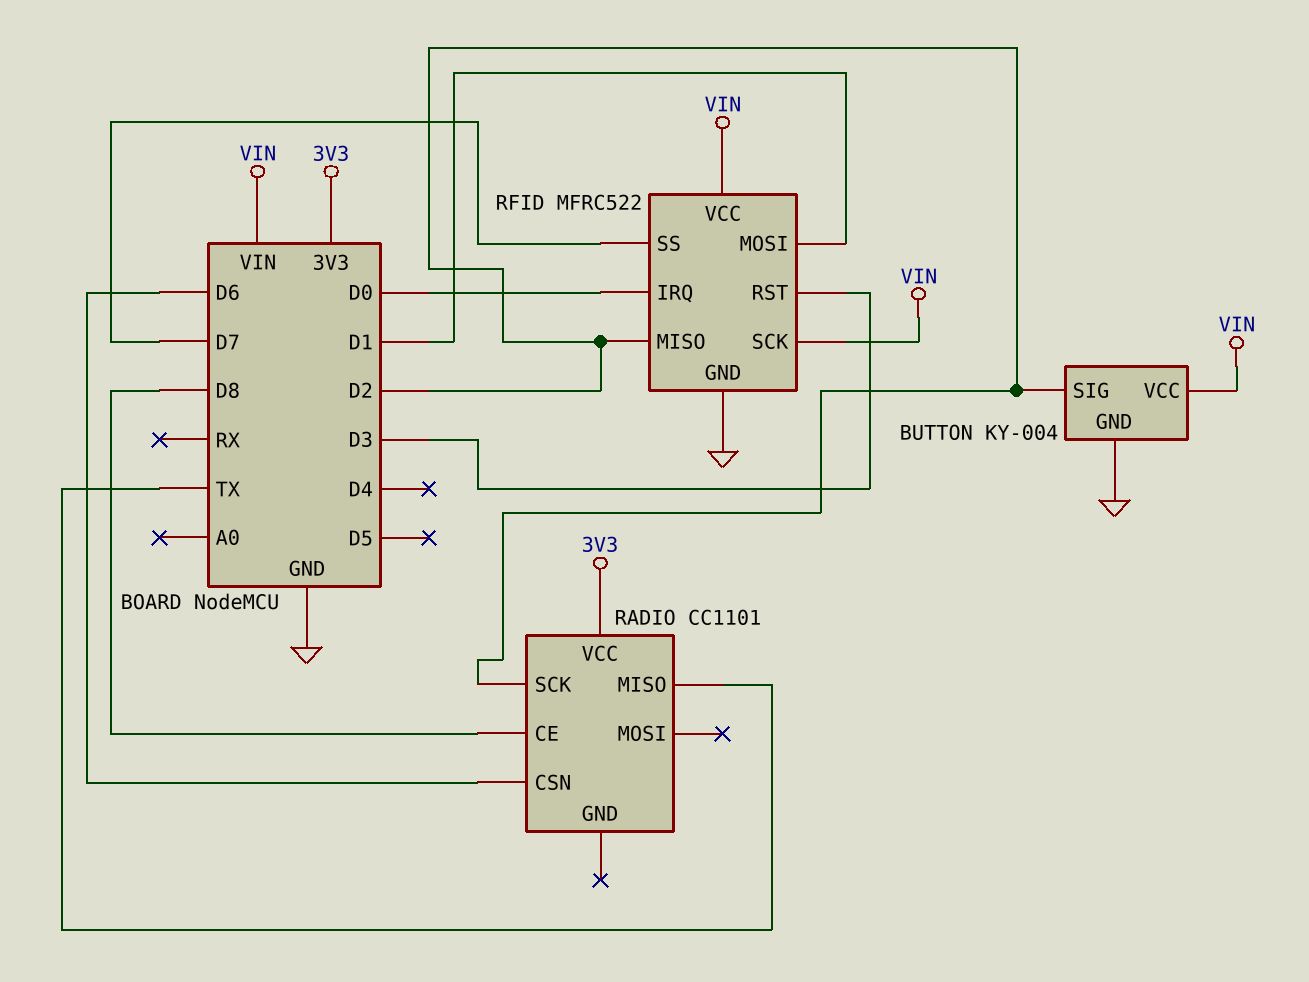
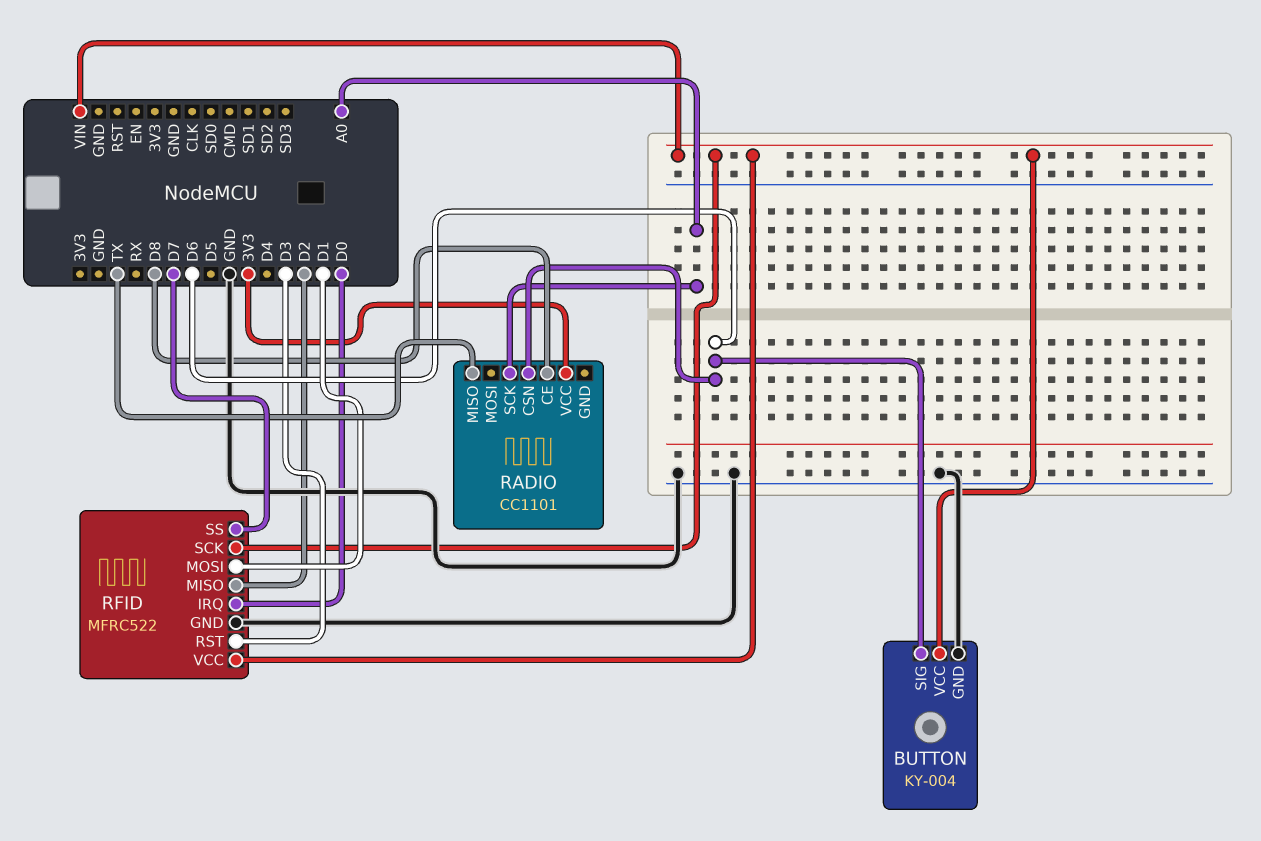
BUTTON pin SIG: D2 -> D6
RADIO pin SCK: D2 -> A0

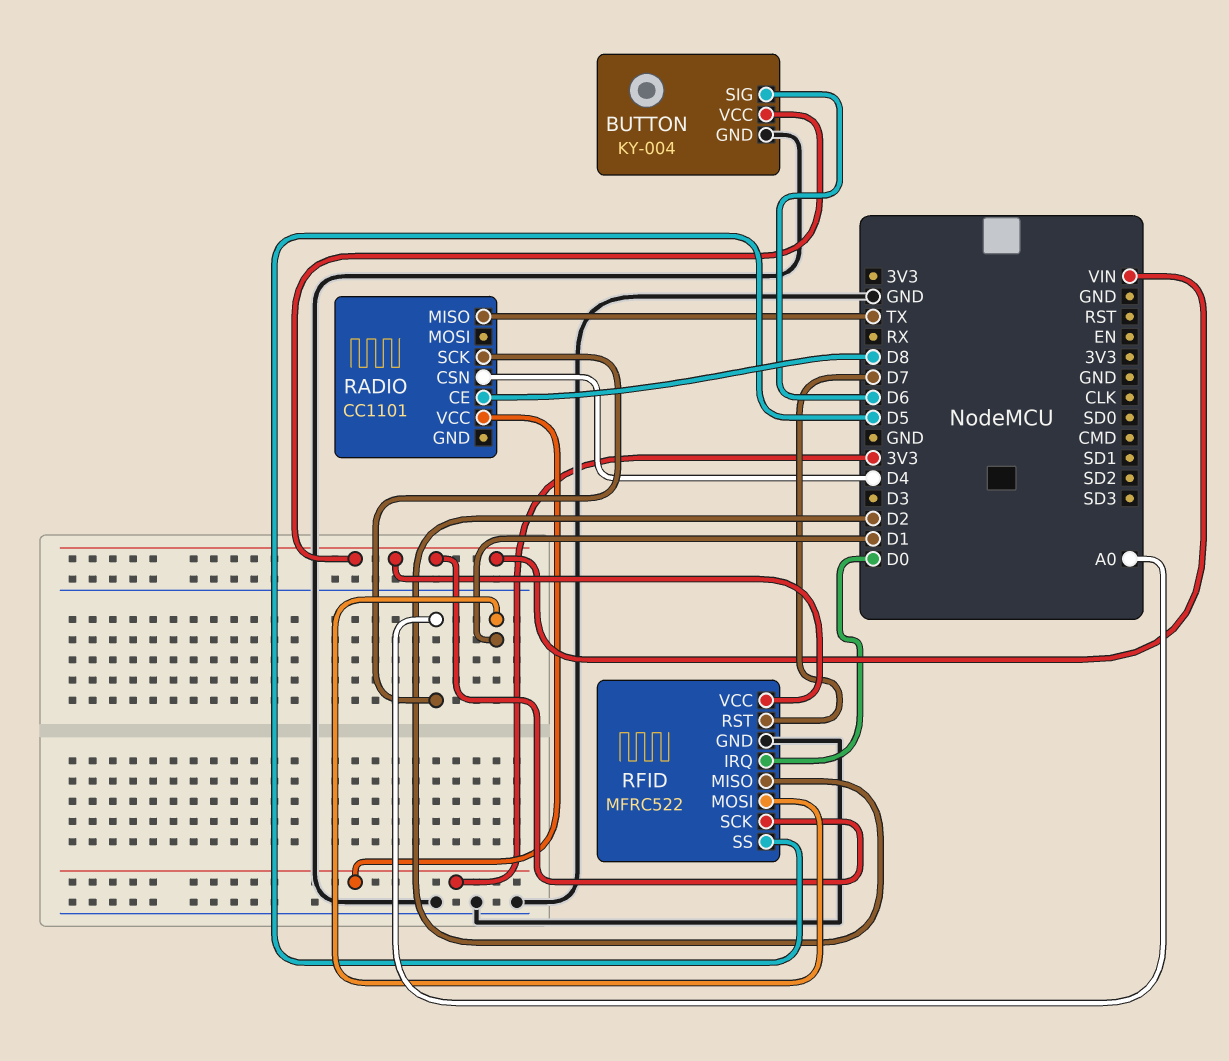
RADIO pin CSN: D6 -> D4
RFID pin RST: D3 -> D7
RFID pin SS: D7 -> D5

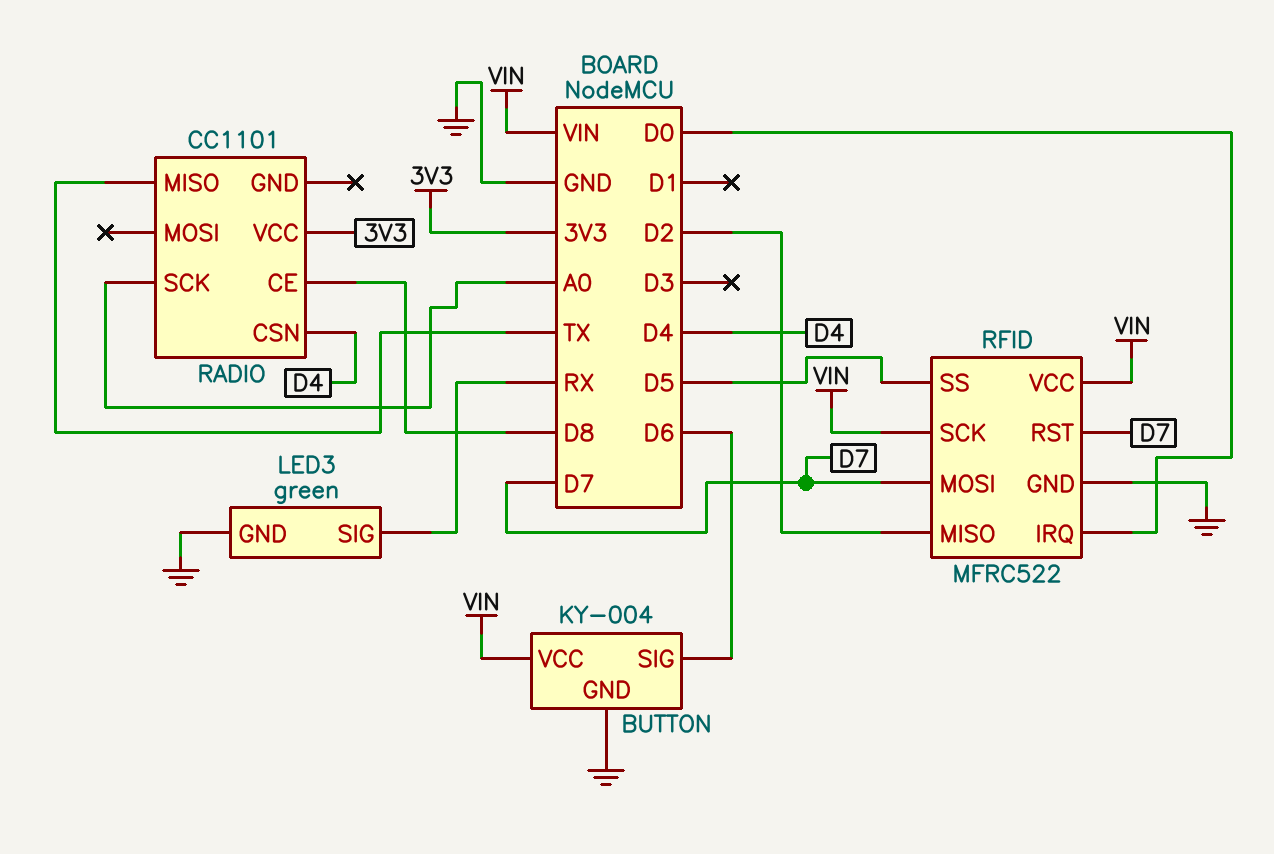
LED3: none -> green
LED3 pin GND: none -> GND
LED3 pin SIG: none -> RX
RFID pin MOSI: D1 -> D7

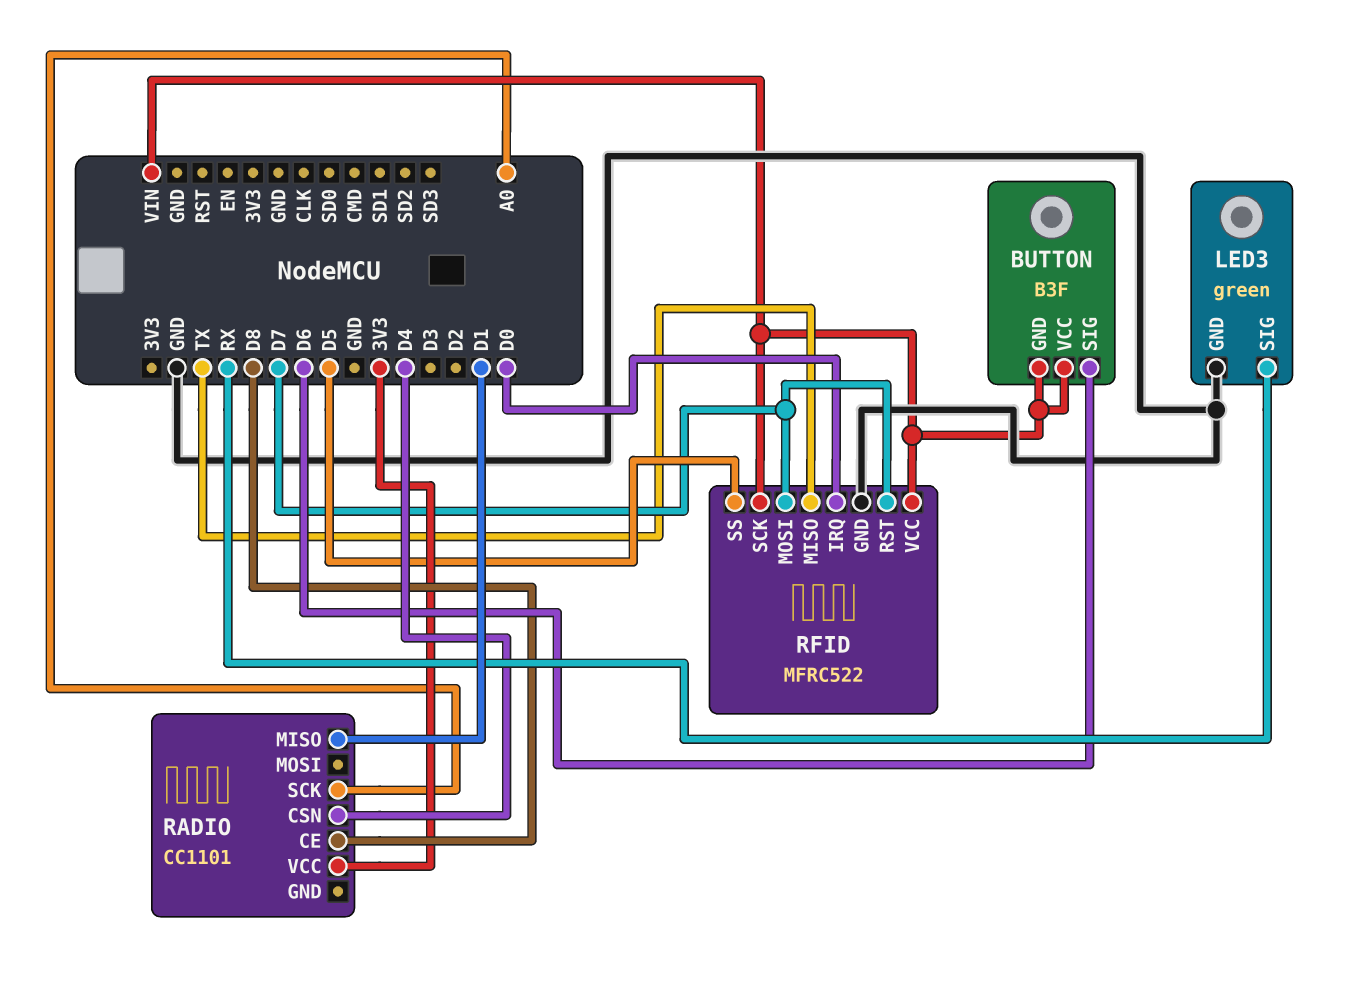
BUTTON: KY-004 -> B3F
BUTTON pin GND: GND -> VIN
RADIO pin MISO: TX -> D1
RFID pin MISO: D2 -> TX

